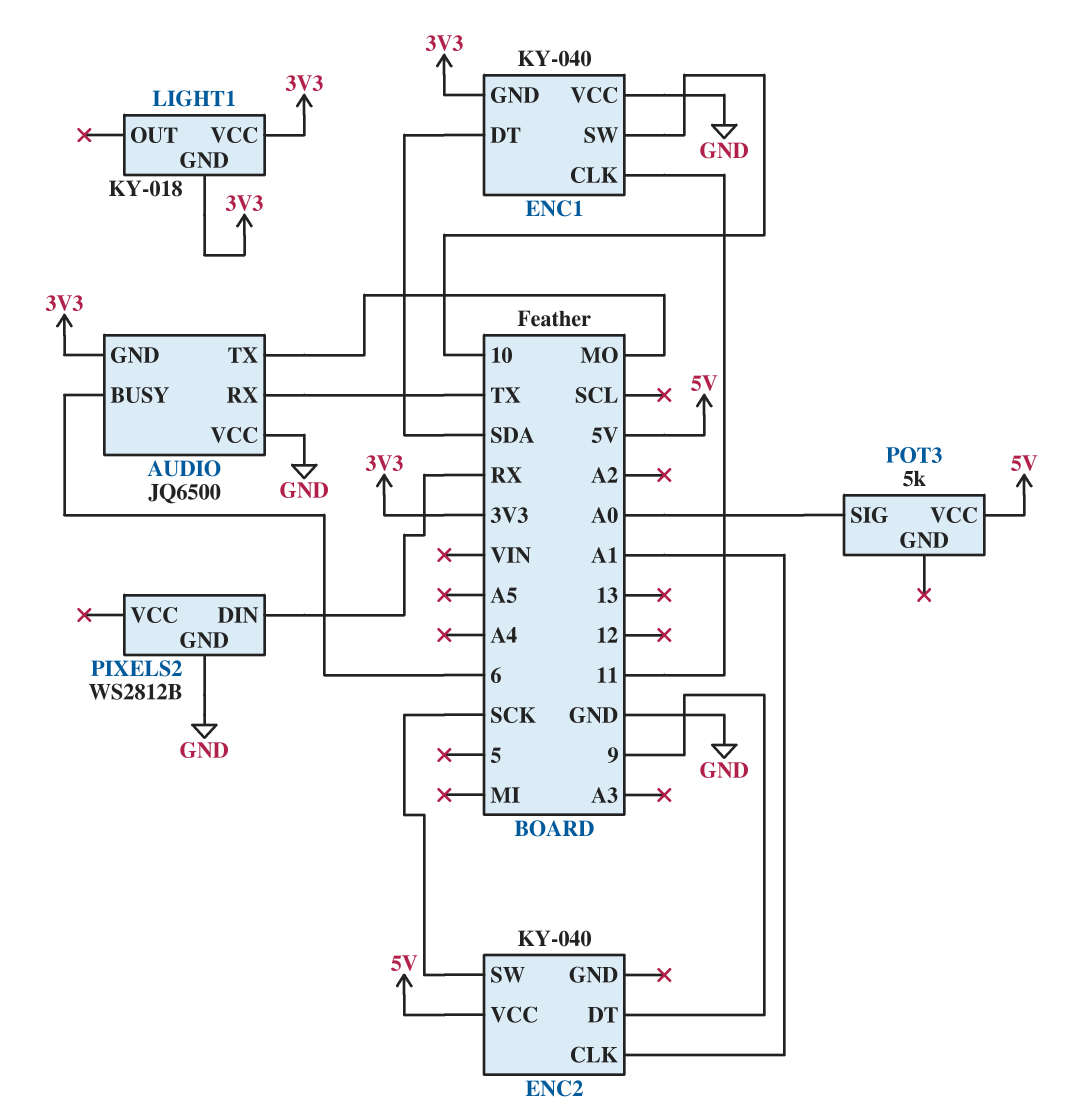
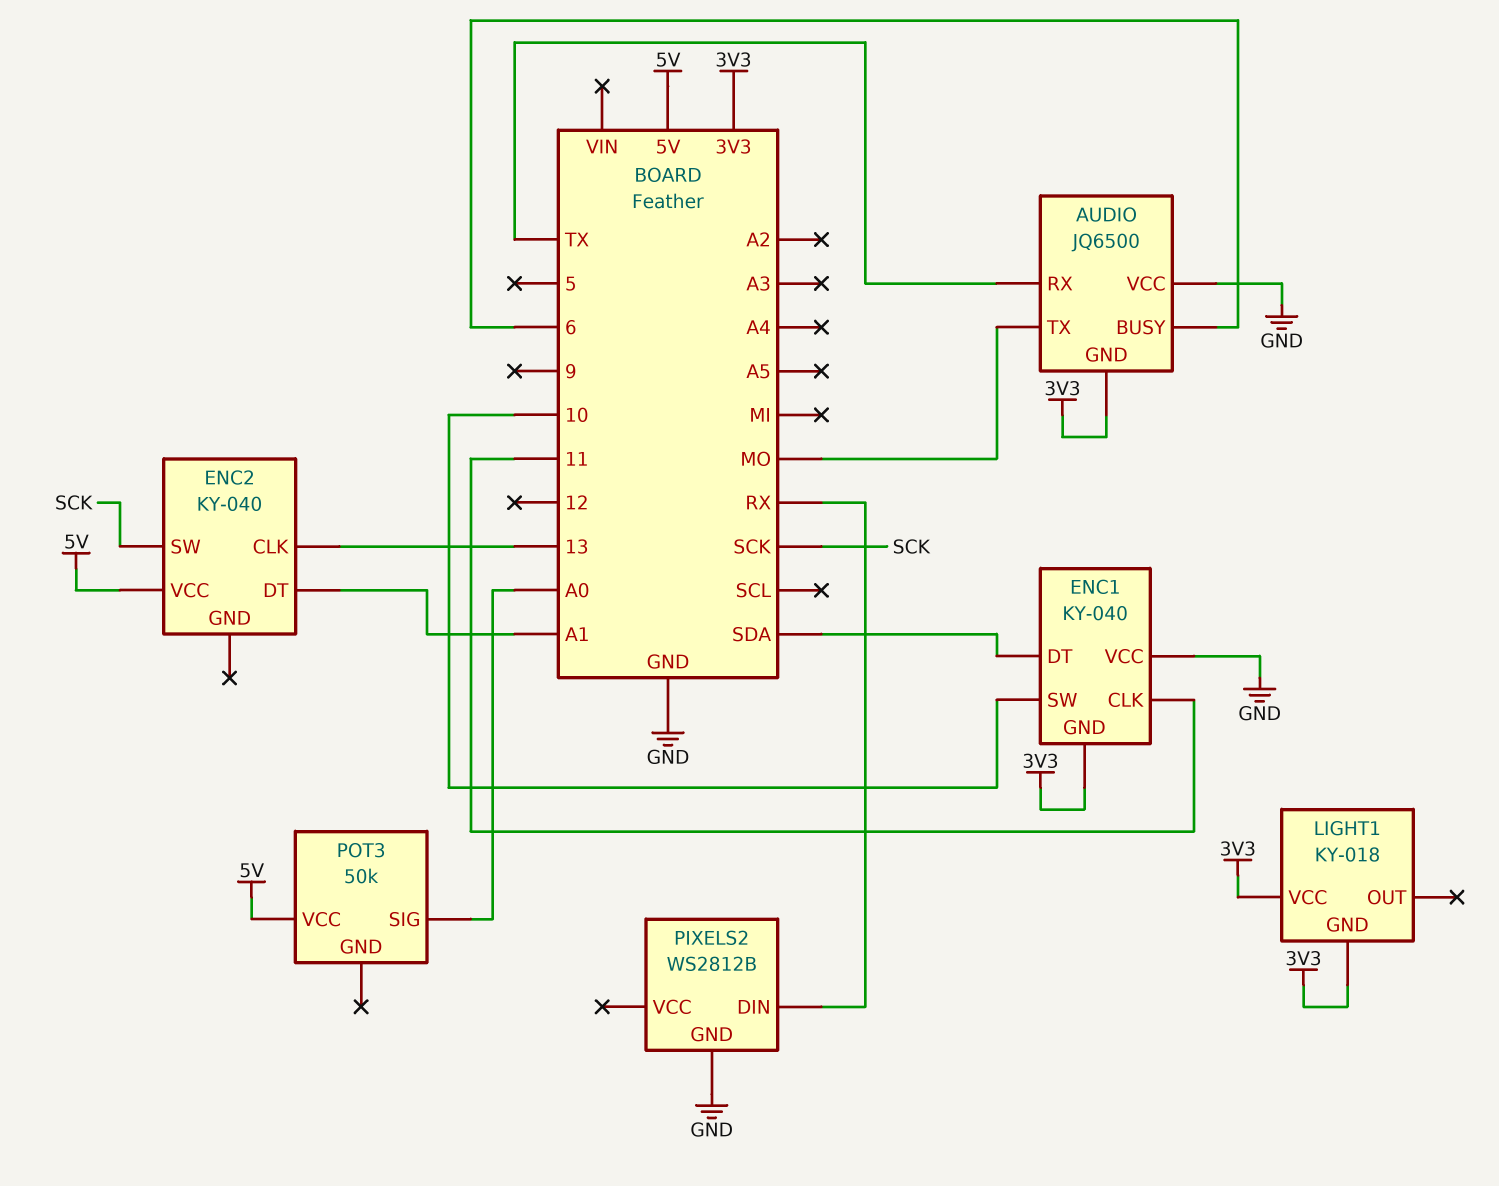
ENC2 pin CLK: A1 -> 13
ENC2 pin DT: 9 -> A1
POT3: 5k -> 50k

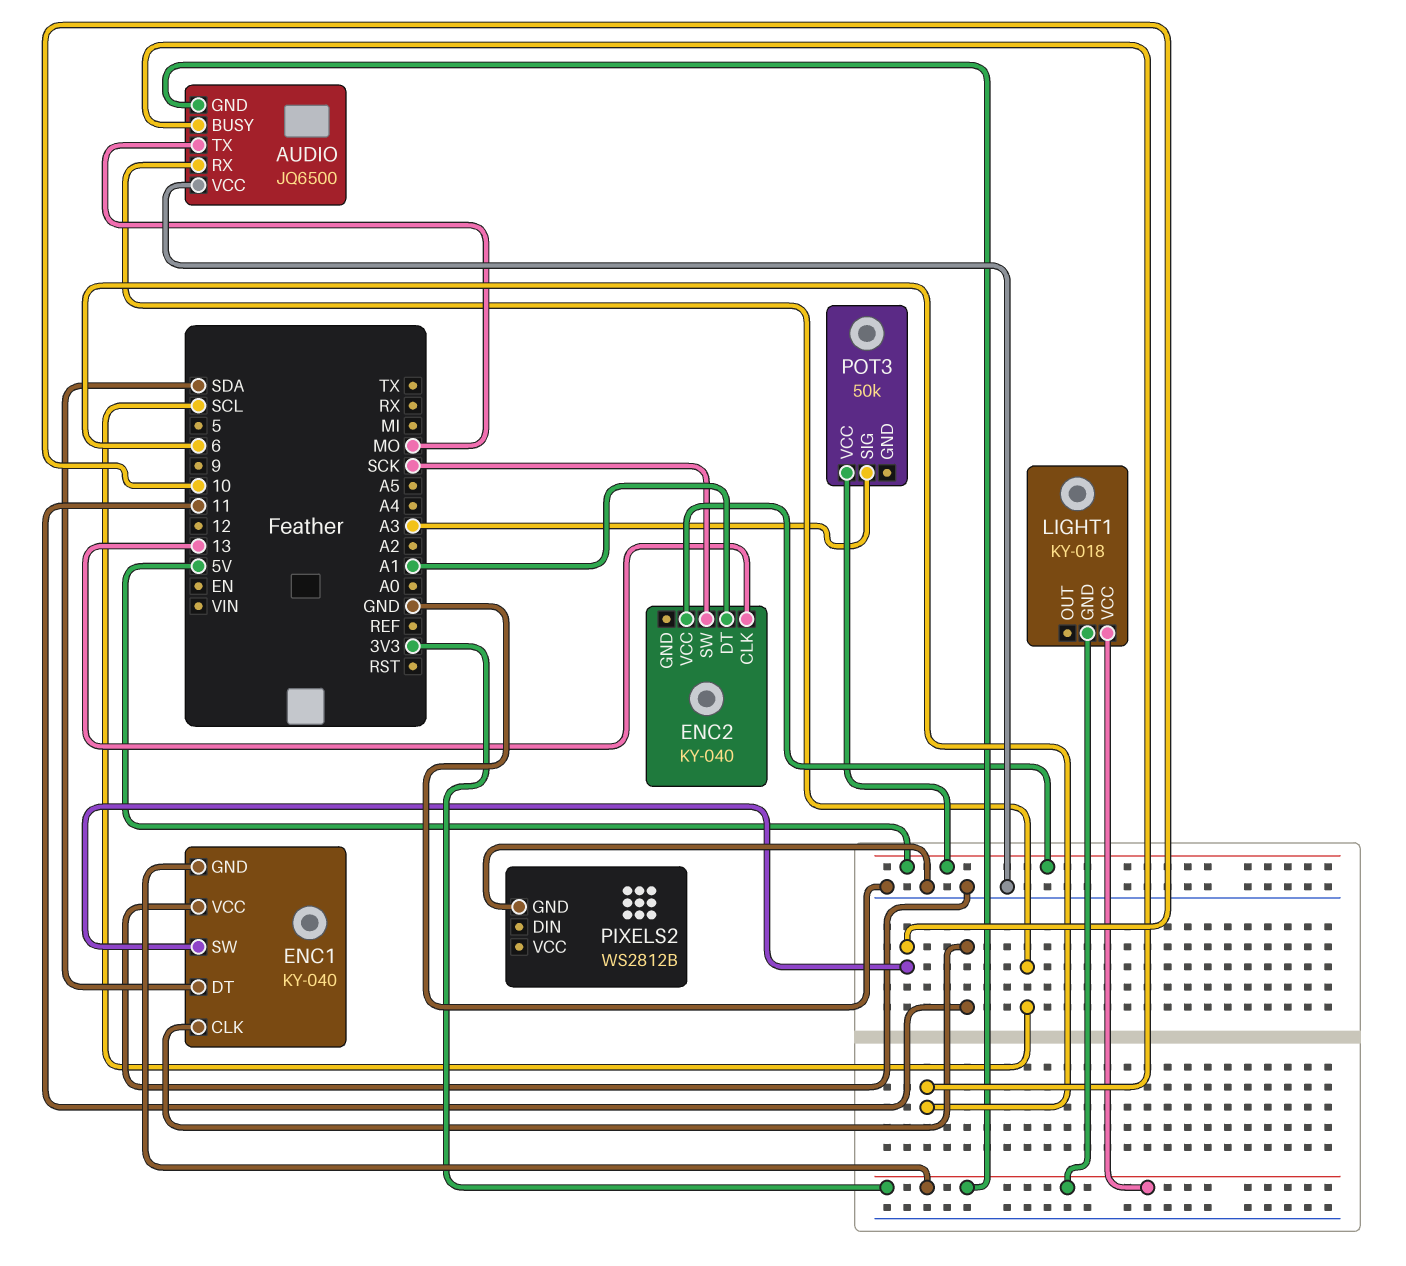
AUDIO pin RX: TX -> SCL
PIXELS2 pin DIN: RX -> none
POT3 pin SIG: A0 -> A3

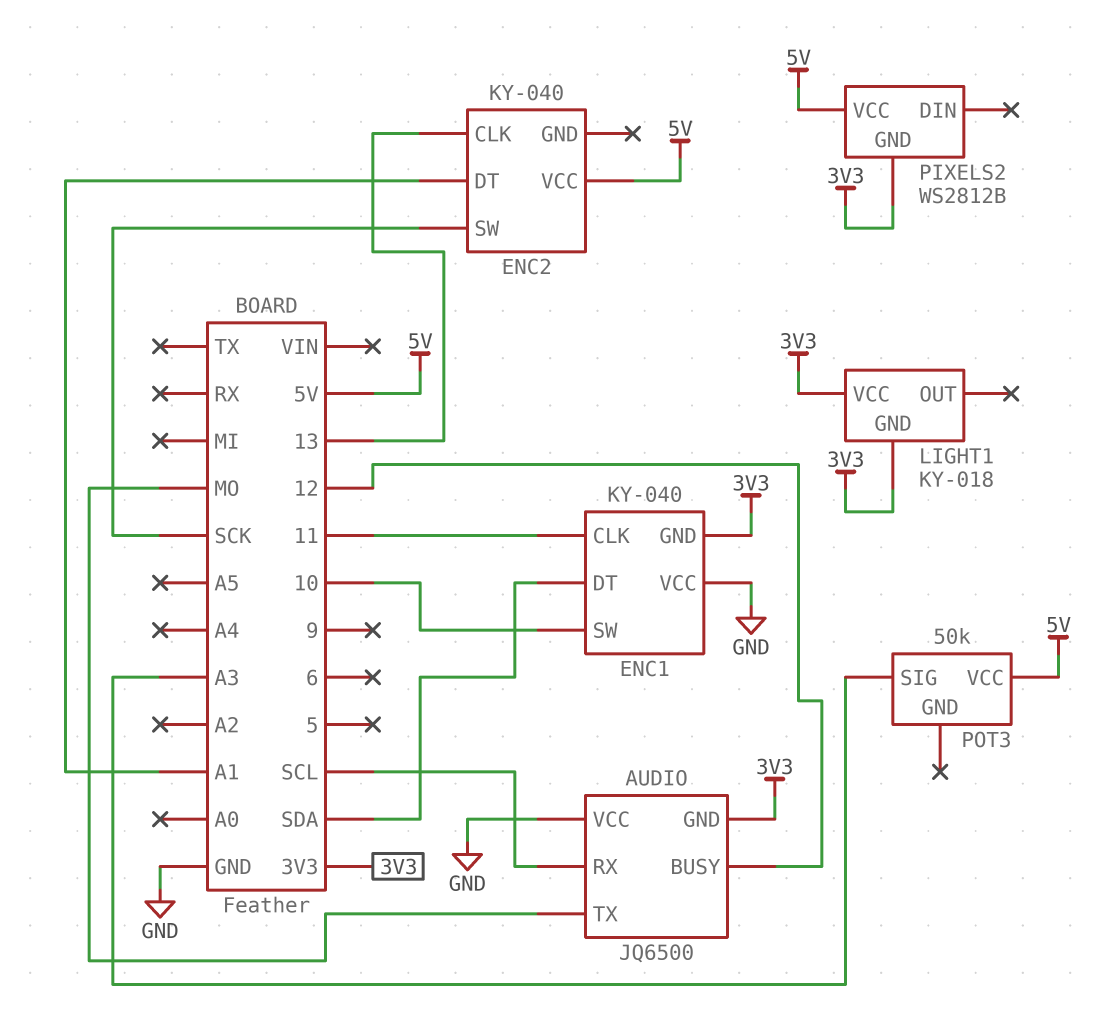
AUDIO pin BUSY: 6 -> 12
PIXELS2 pin GND: GND -> 3V3
PIXELS2 pin VCC: none -> 5V

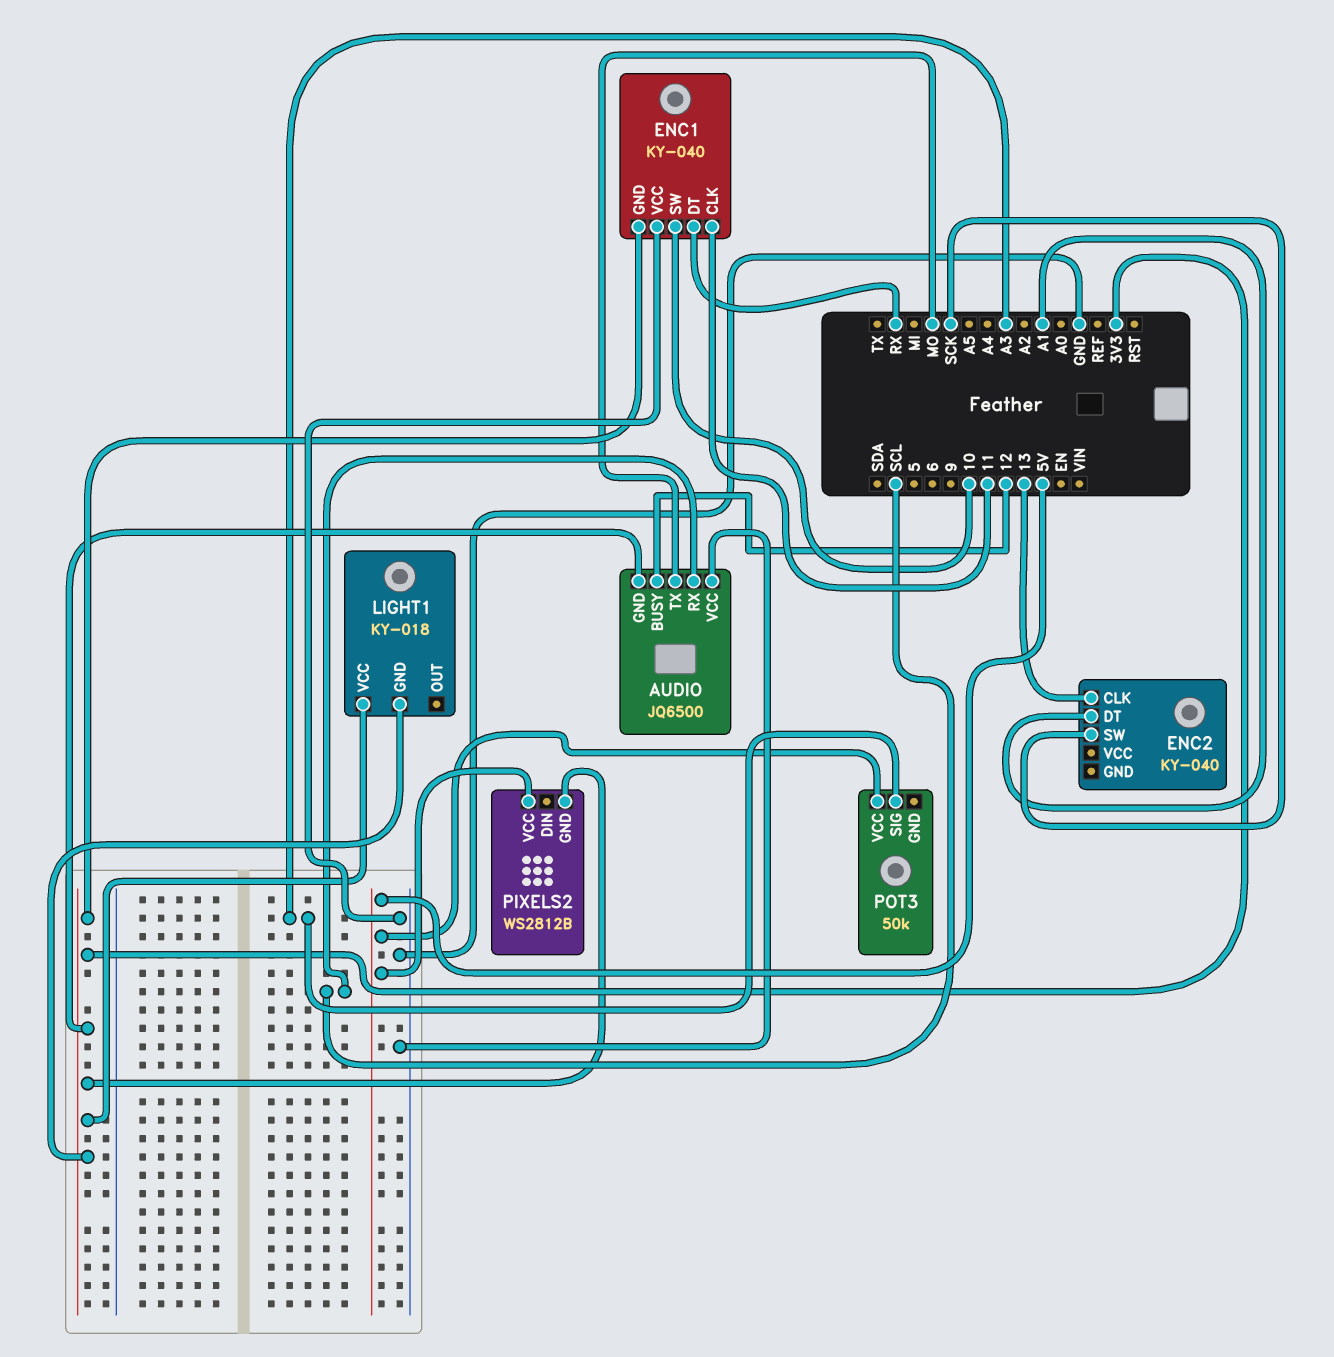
ENC1 pin DT: SDA -> RX
ENC2 pin VCC: 5V -> none

